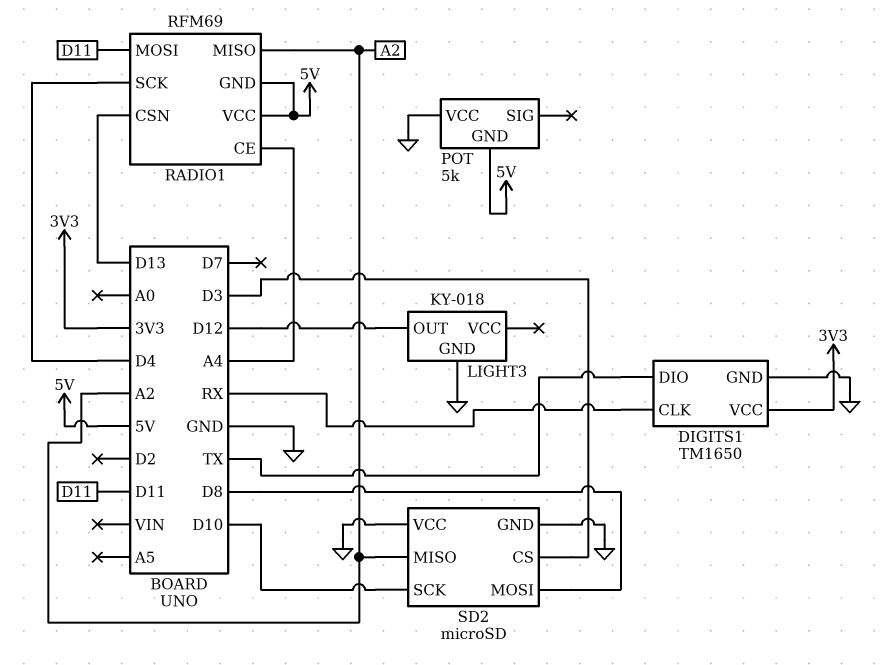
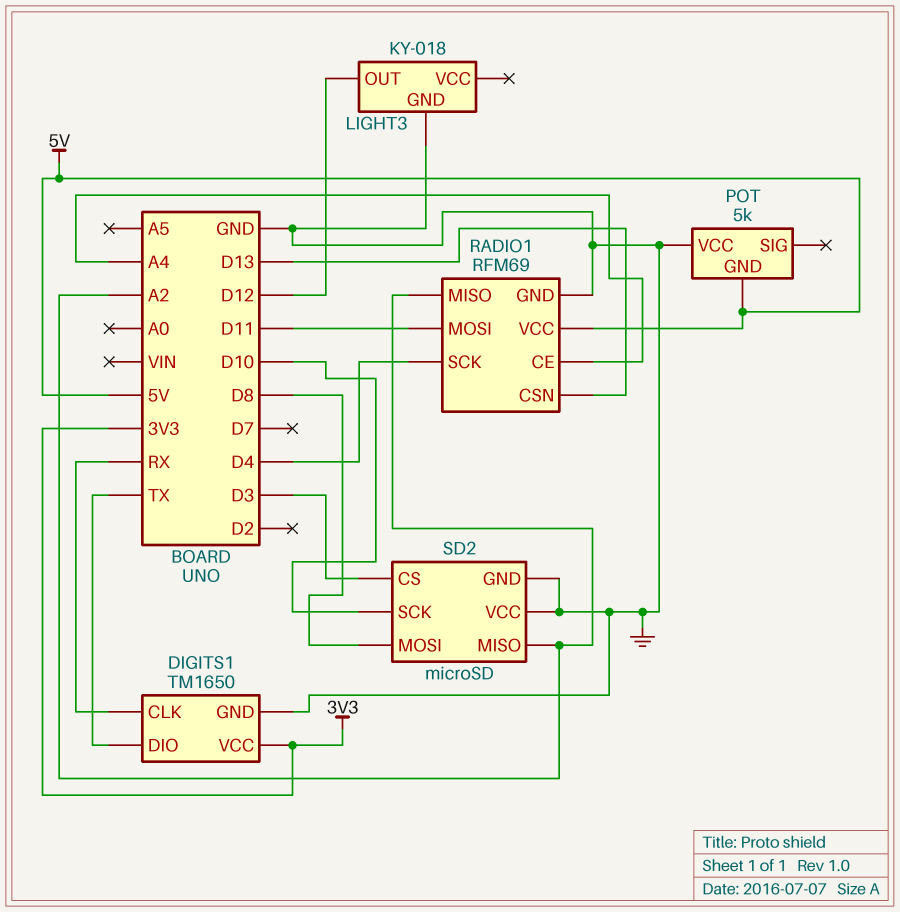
RADIO1 pin GND: 5V -> GND

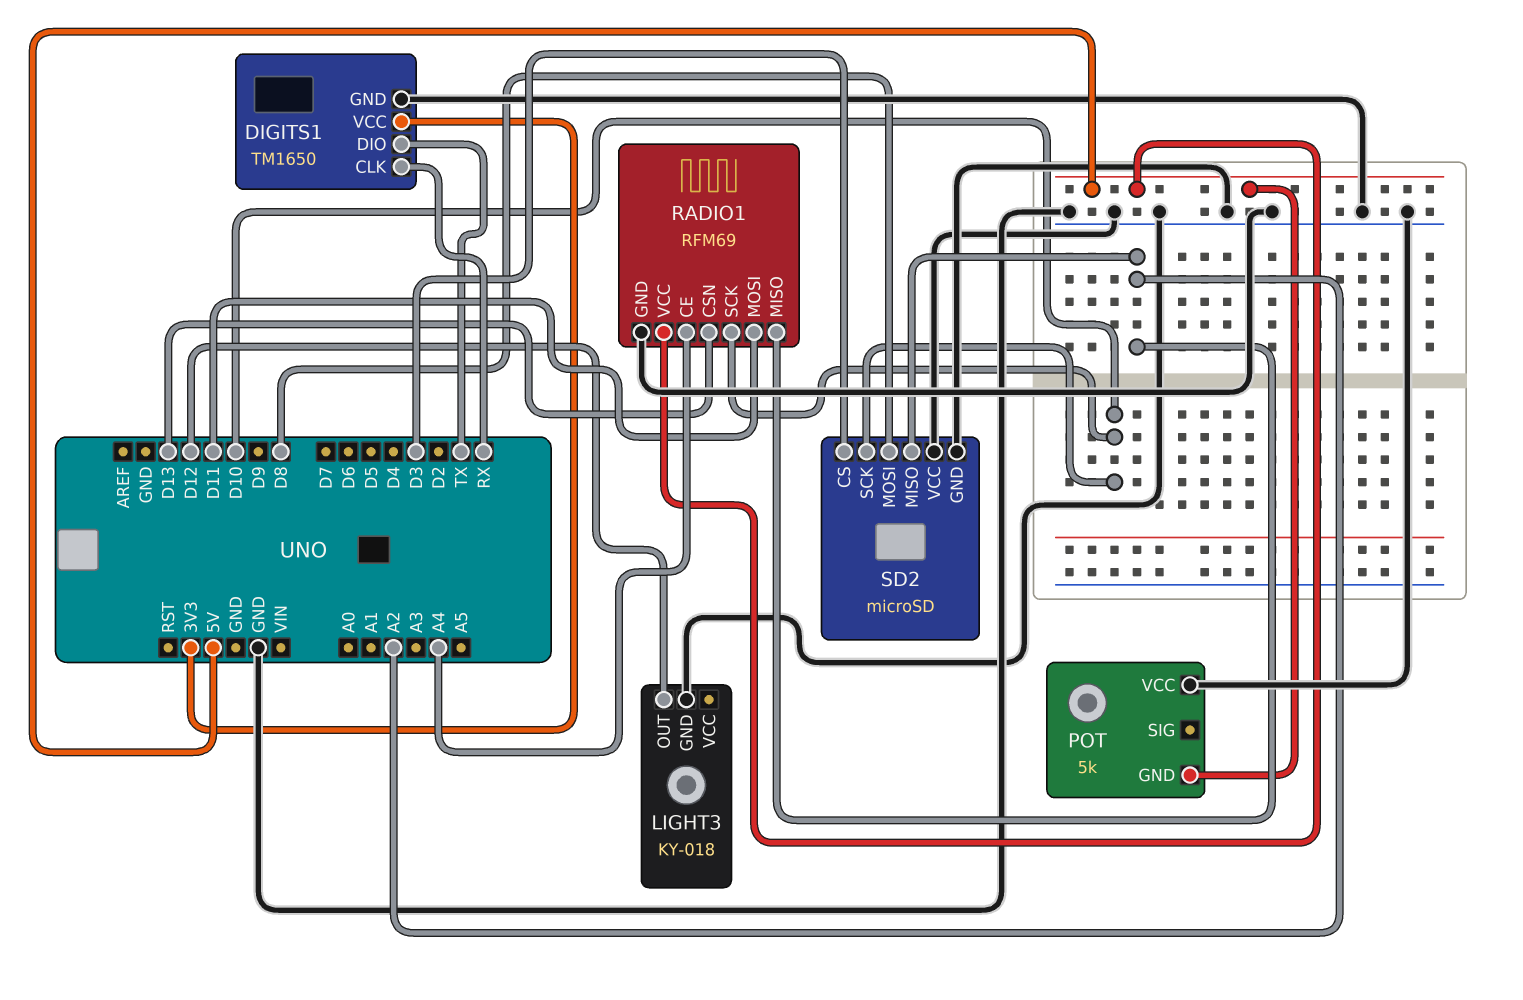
RADIO1 pin SCK: D4 -> D10

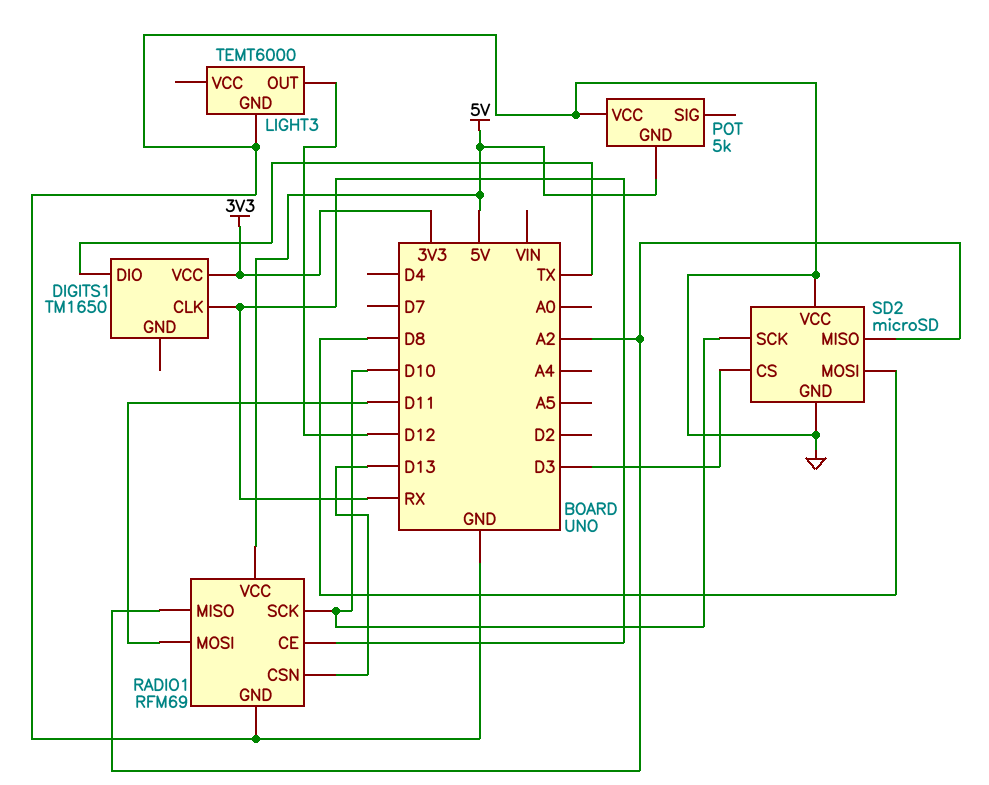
DIGITS1 pin GND: GND -> none
LIGHT3: KY-018 -> TEMT6000
RADIO1 pin CE: A4 -> RX

